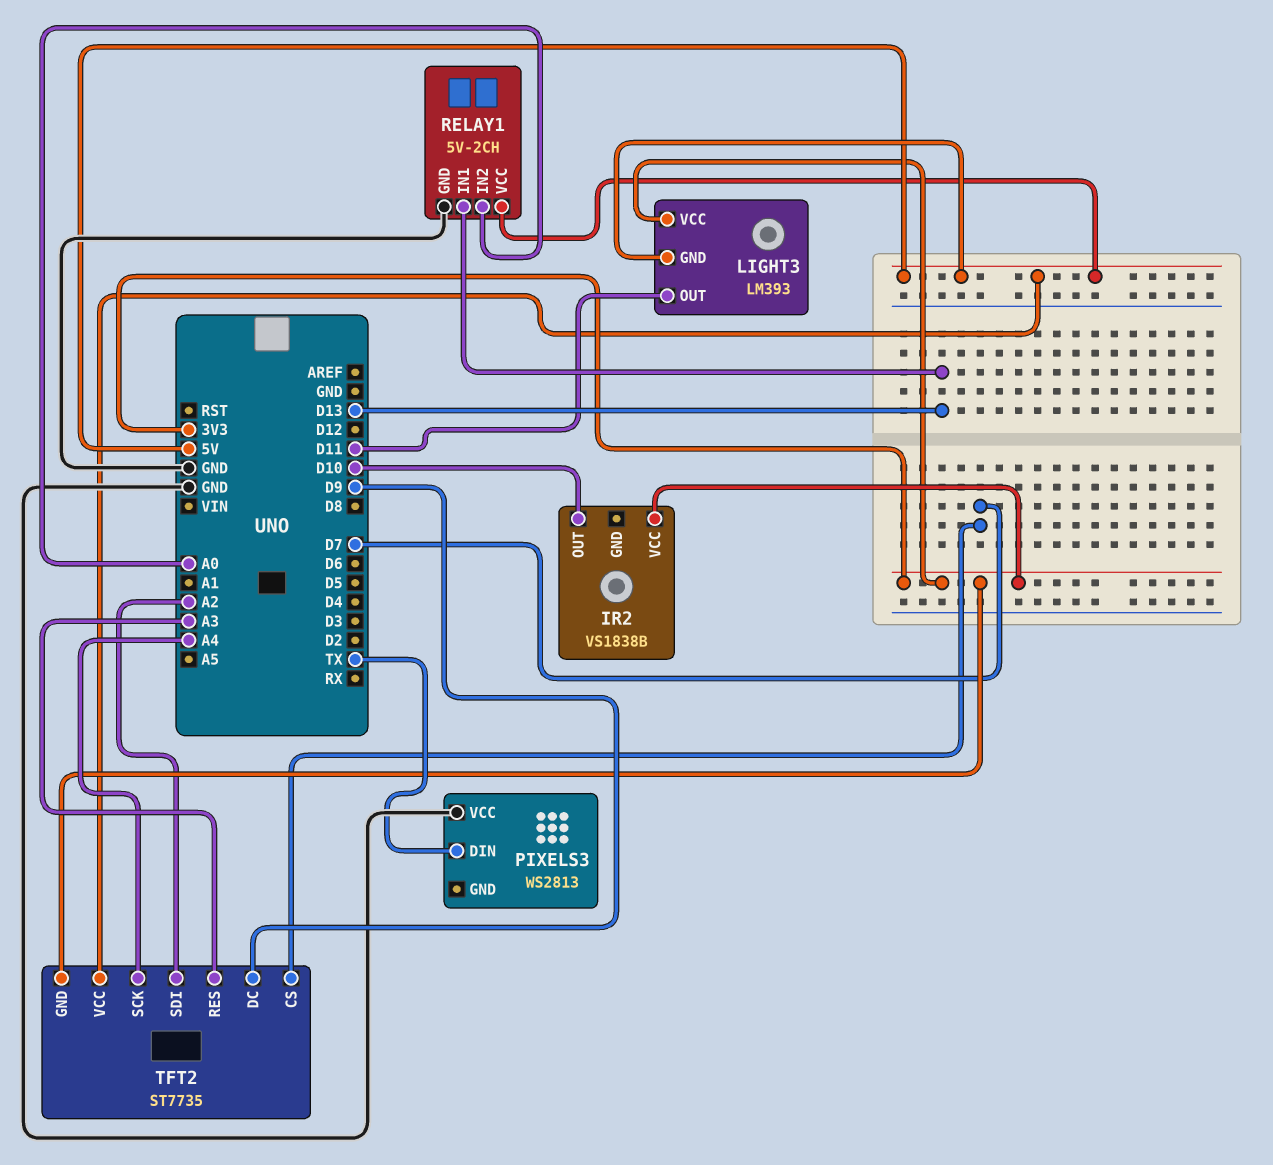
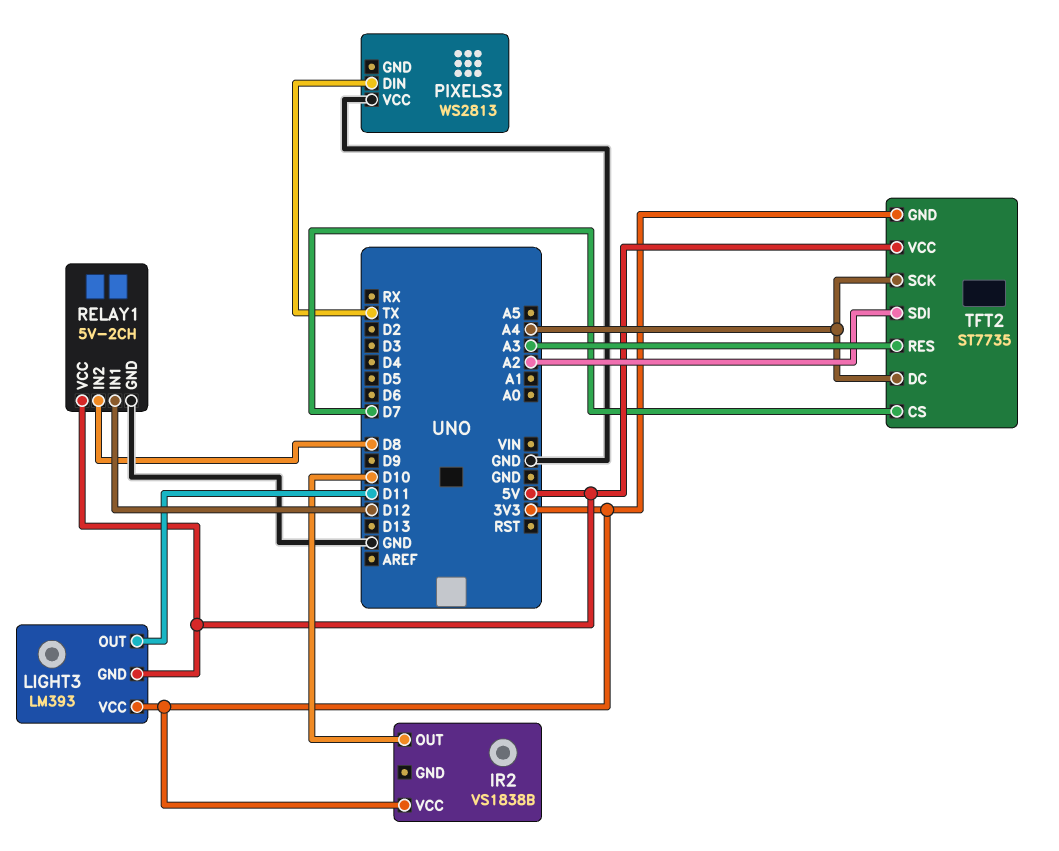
RELAY1 pin IN1: D13 -> D12
RELAY1 pin IN2: A0 -> D8
TFT2 pin DC: D9 -> A4

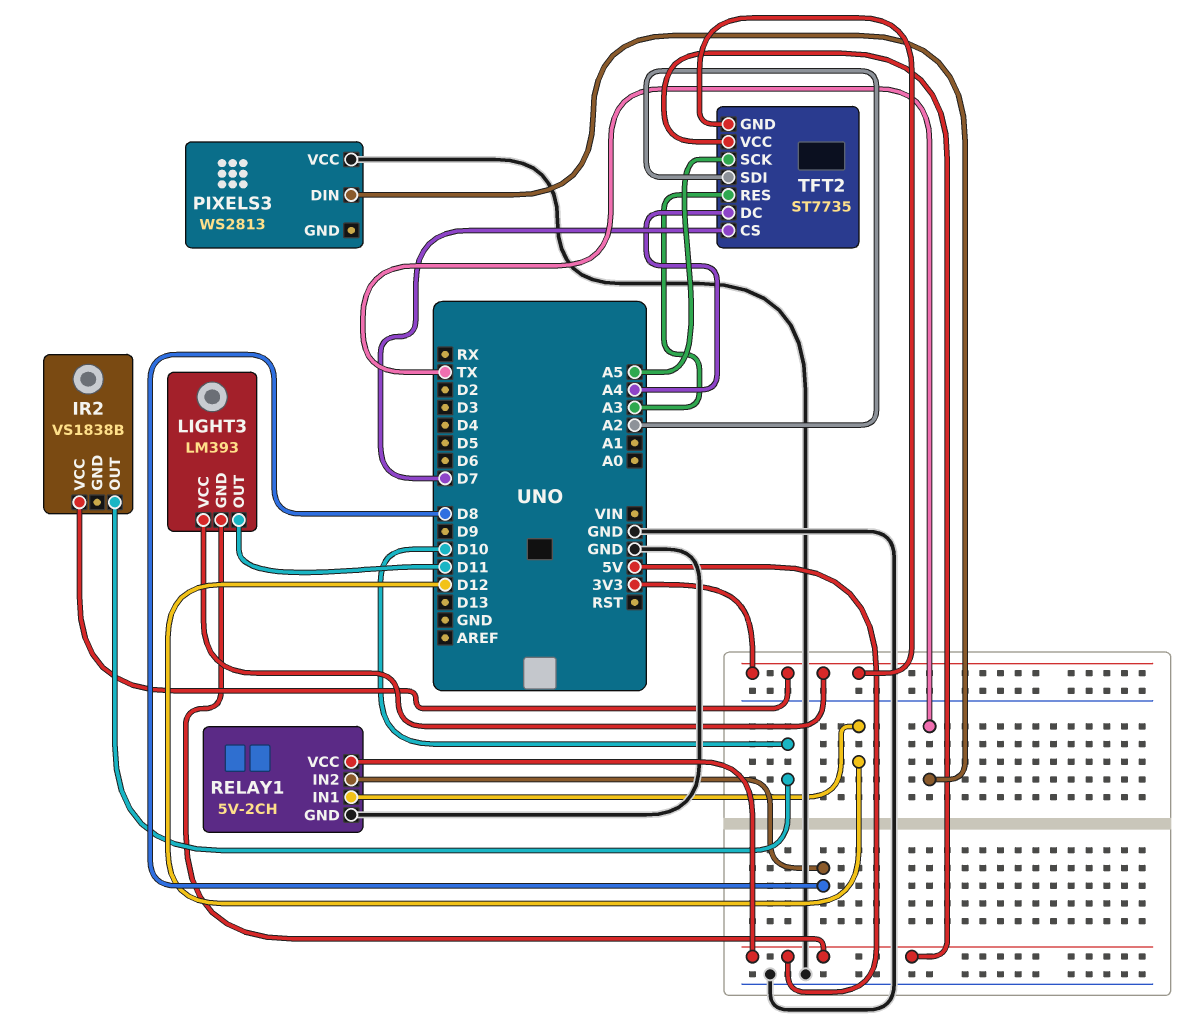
TFT2 pin SCK: A4 -> A5

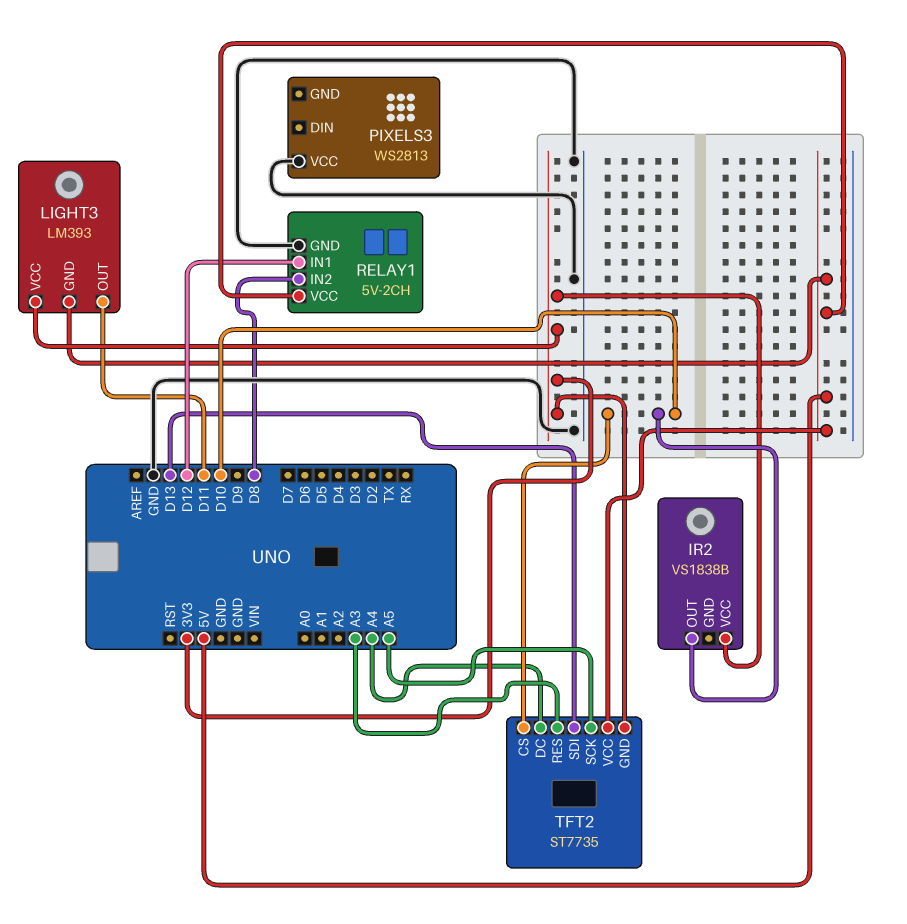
PIXELS3 pin DIN: TX -> none
TFT2 pin CS: D7 -> D10
TFT2 pin SDI: A2 -> D13

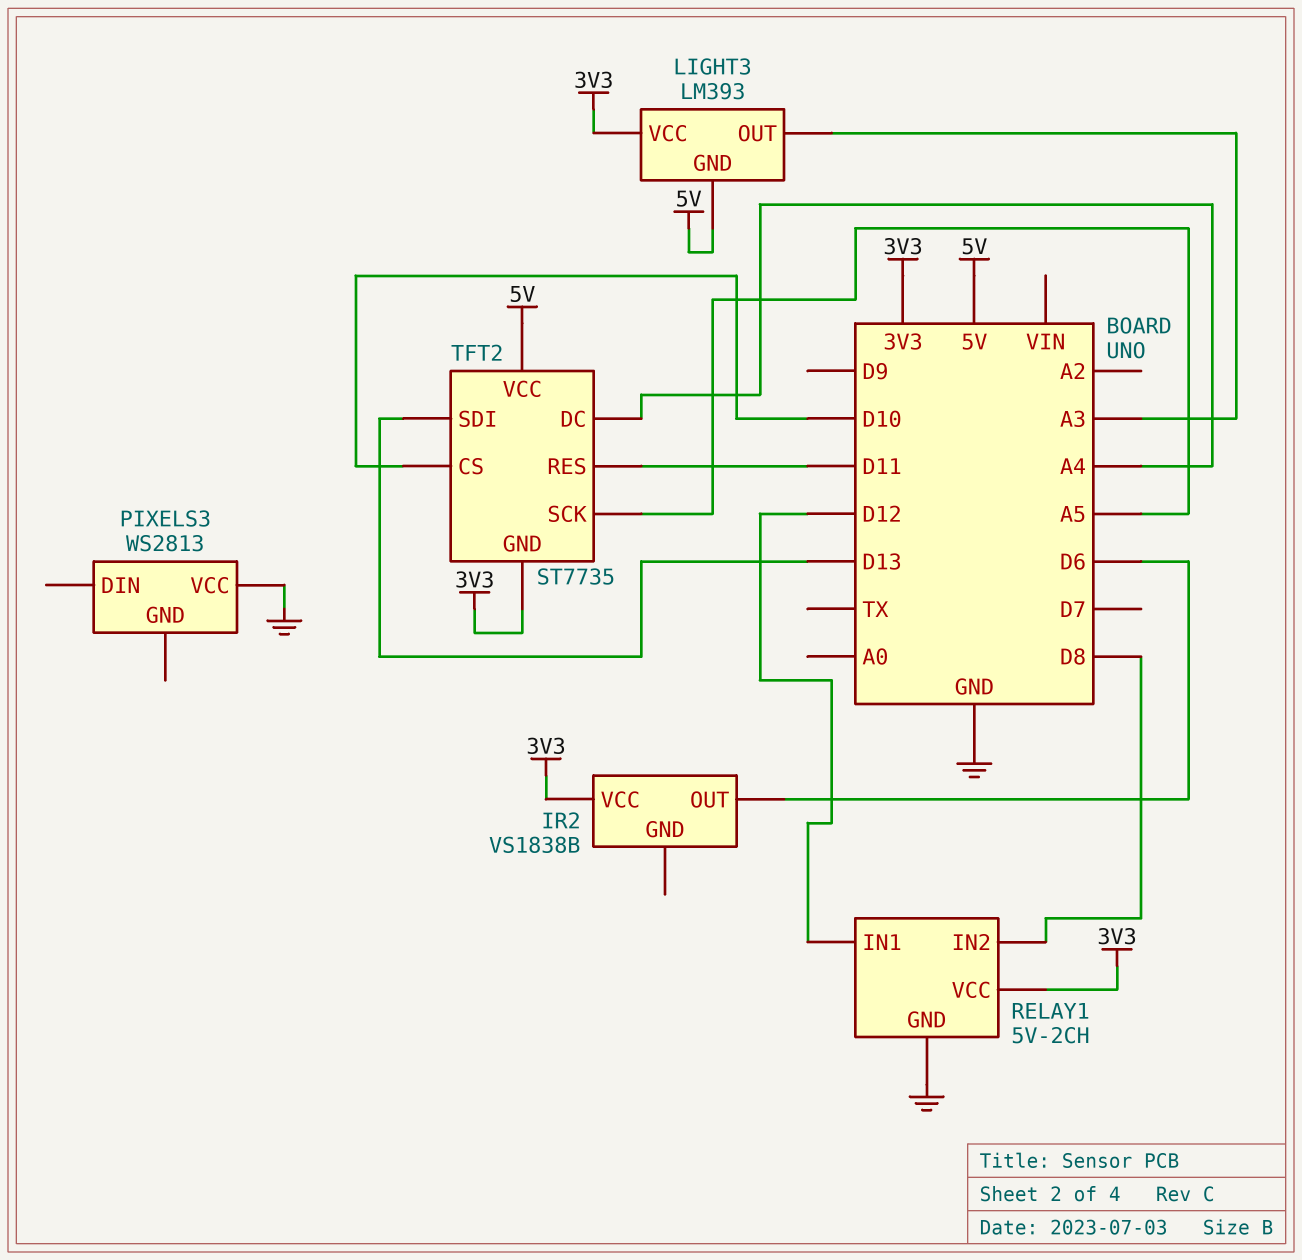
IR2 pin OUT: D10 -> D6
LIGHT3 pin OUT: D11 -> A3
RELAY1 pin VCC: 5V -> 3V3
TFT2 pin RES: A3 -> D11

